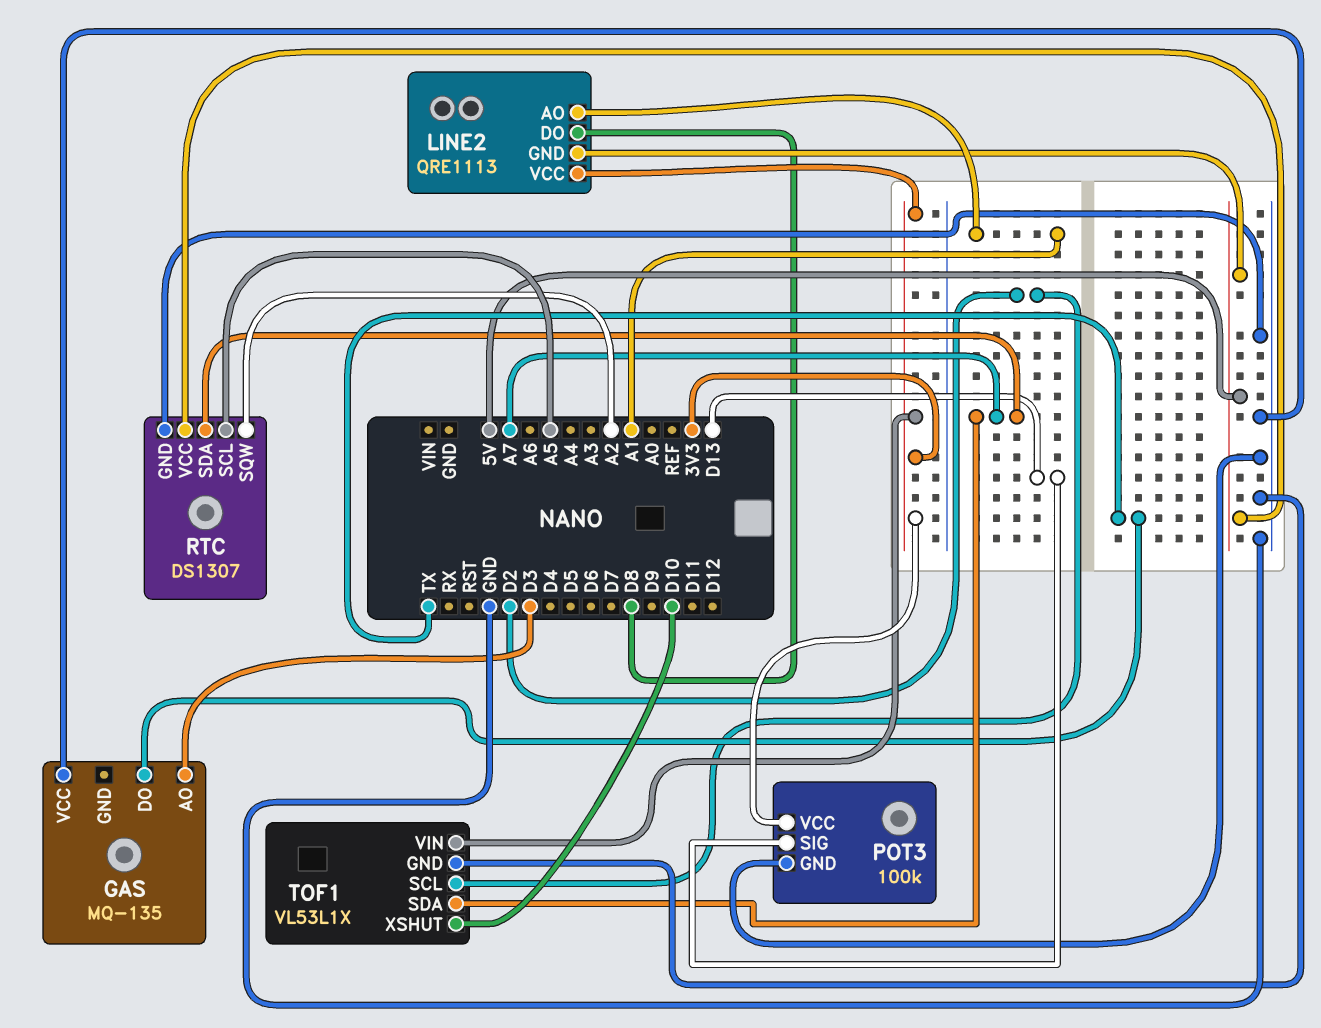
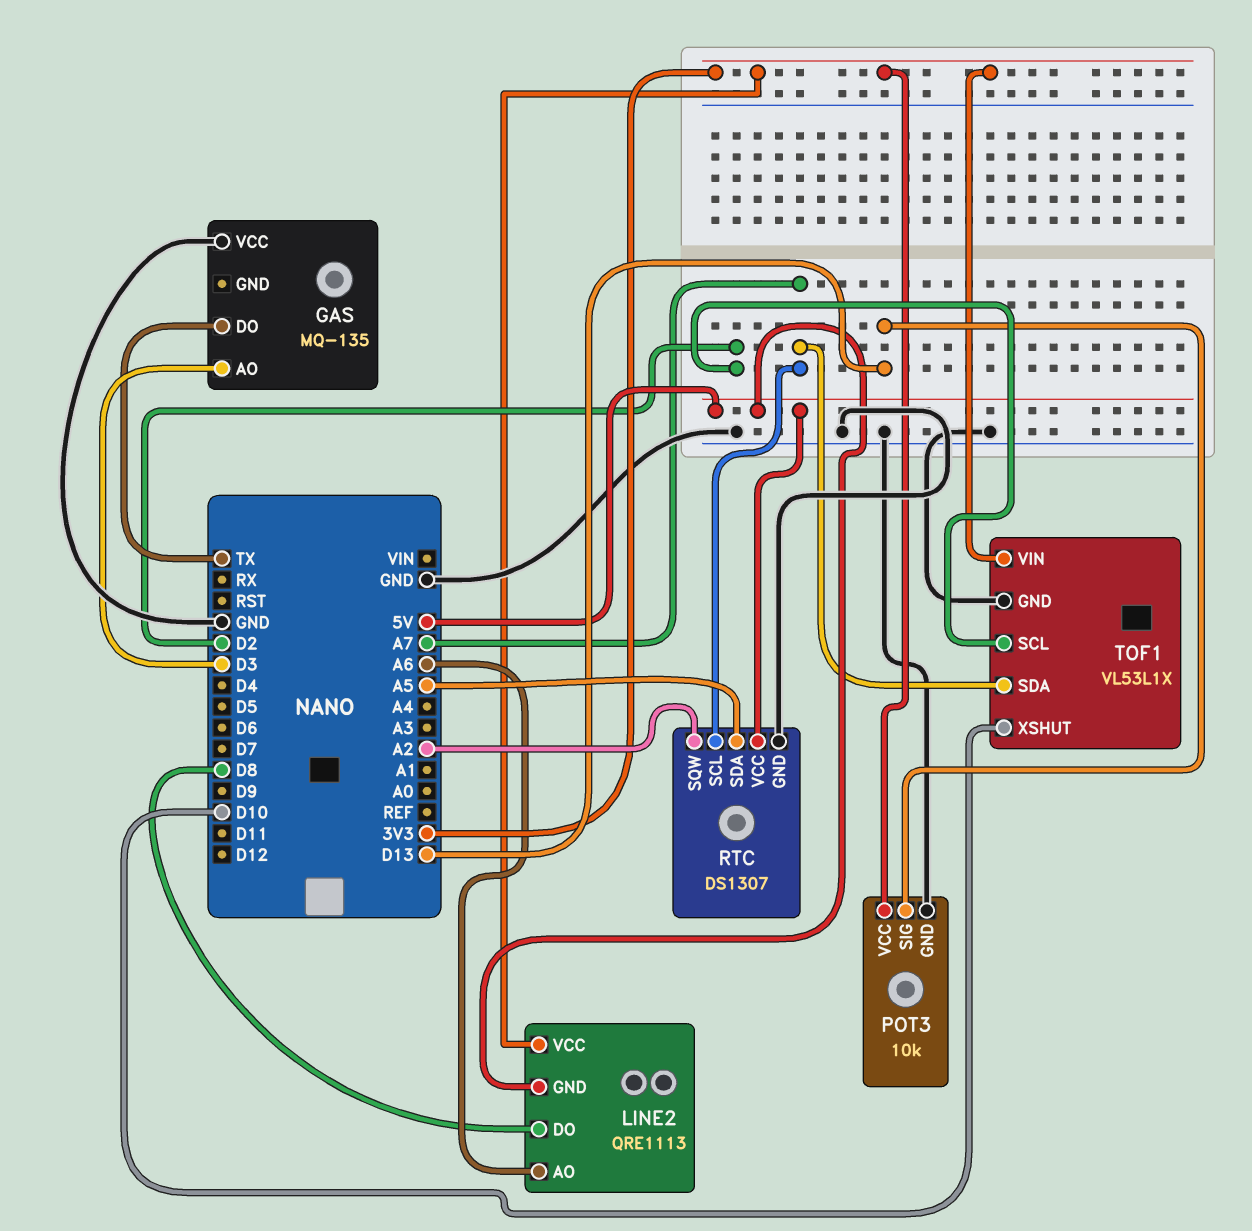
LINE2 pin AO: A1 -> A6
POT3: 100k -> 10k
RTC pin SCL: A5 -> A7
RTC pin SDA: A7 -> A5

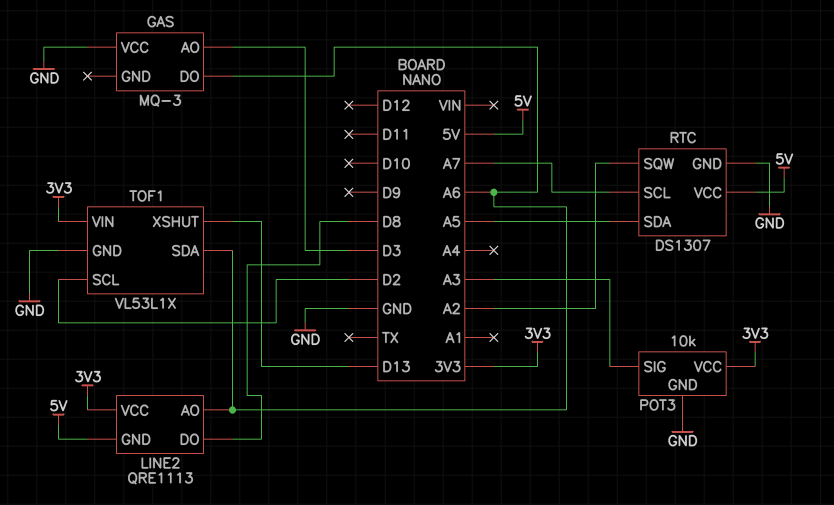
GAS: MQ-135 -> MQ-3
GAS pin DO: TX -> A6
POT3 pin SIG: D13 -> A3
TOF1 pin SDA: A7 -> A6
TOF1 pin XSHUT: D10 -> D13

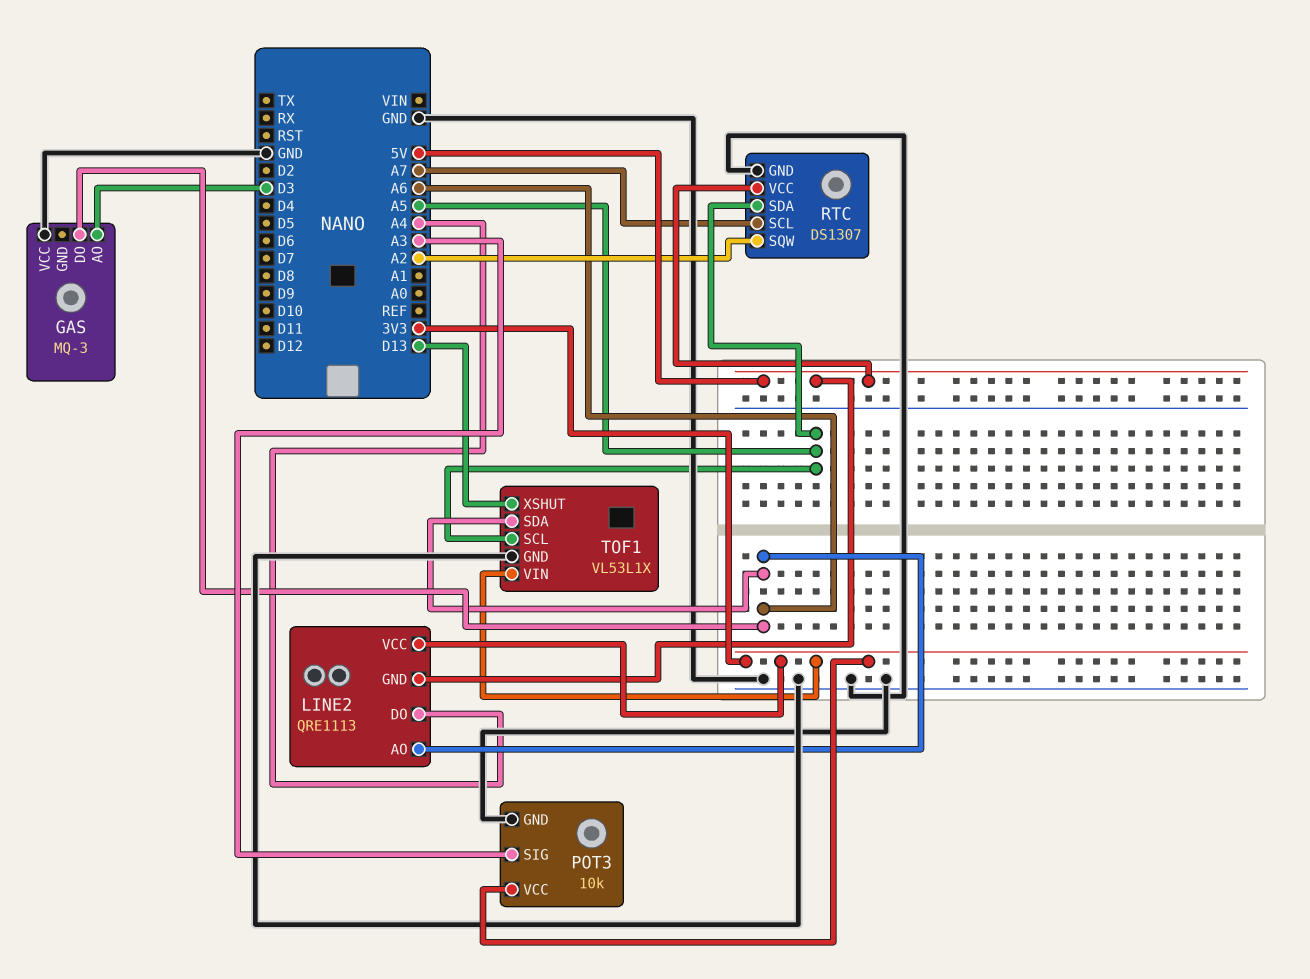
LINE2 pin DO: D8 -> A4
TOF1 pin SCL: D2 -> A5

